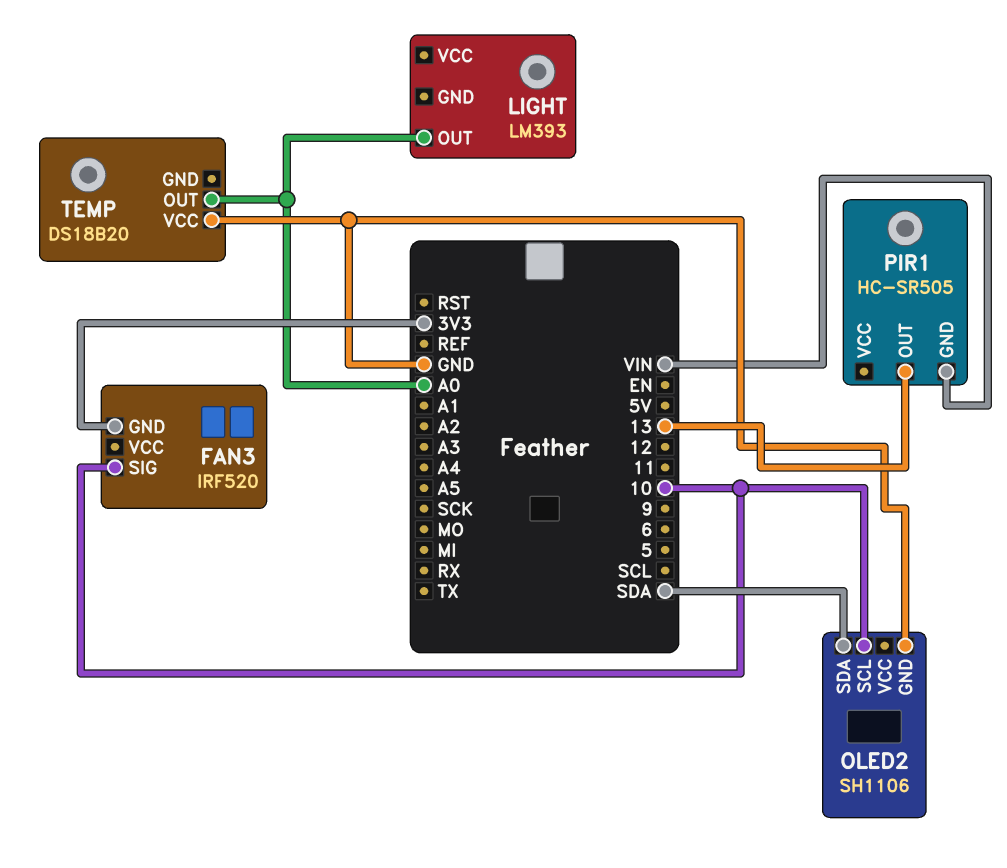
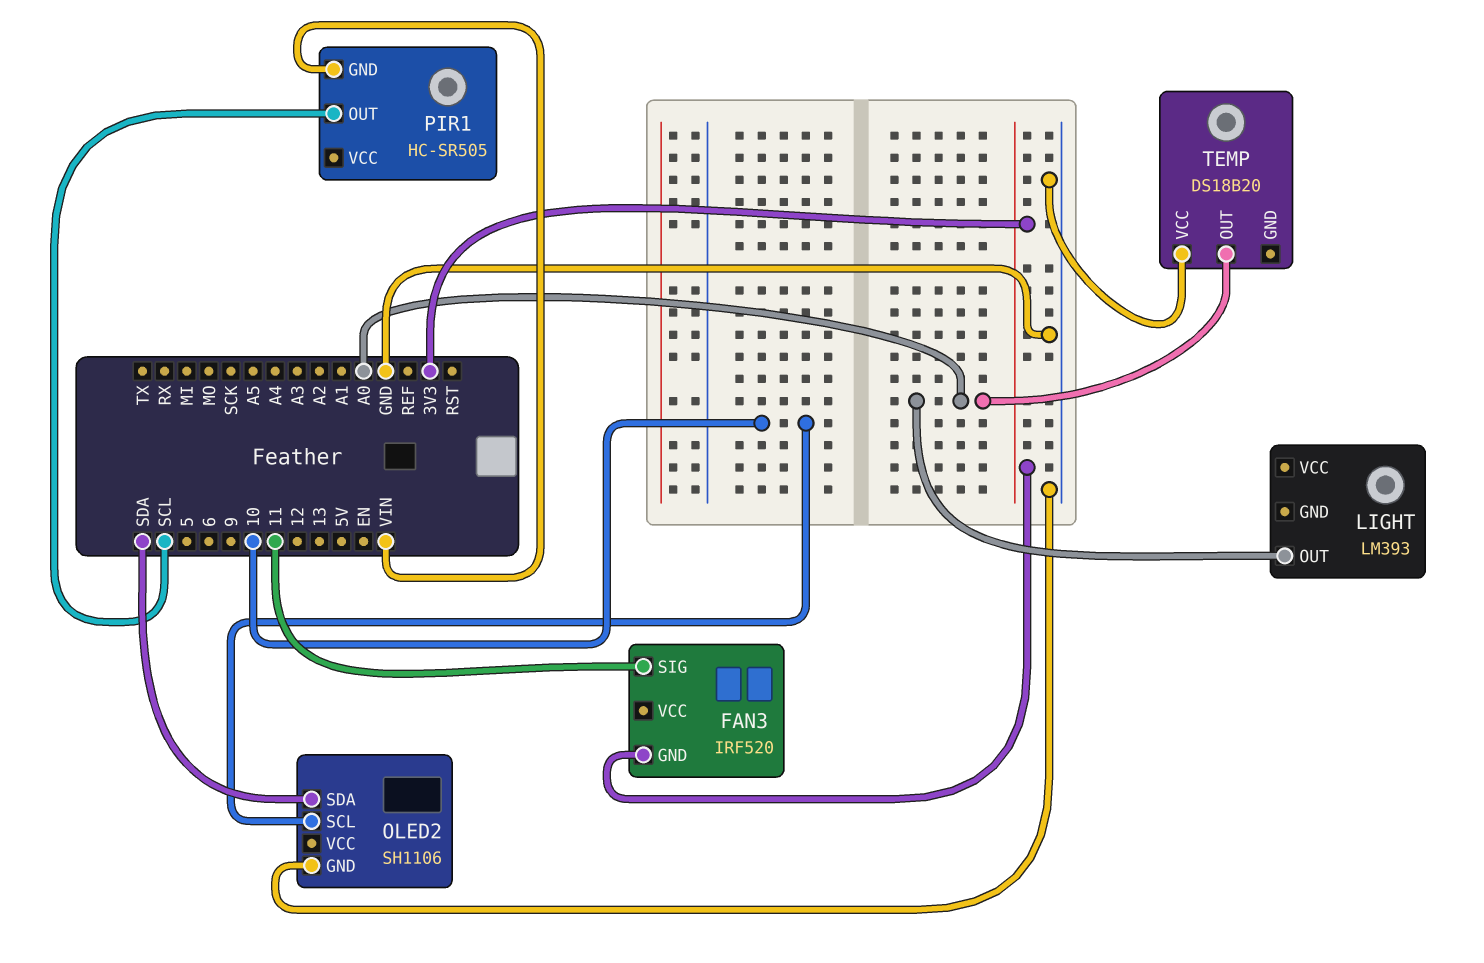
FAN3 pin SIG: 10 -> 11
PIR1 pin OUT: 13 -> SCL

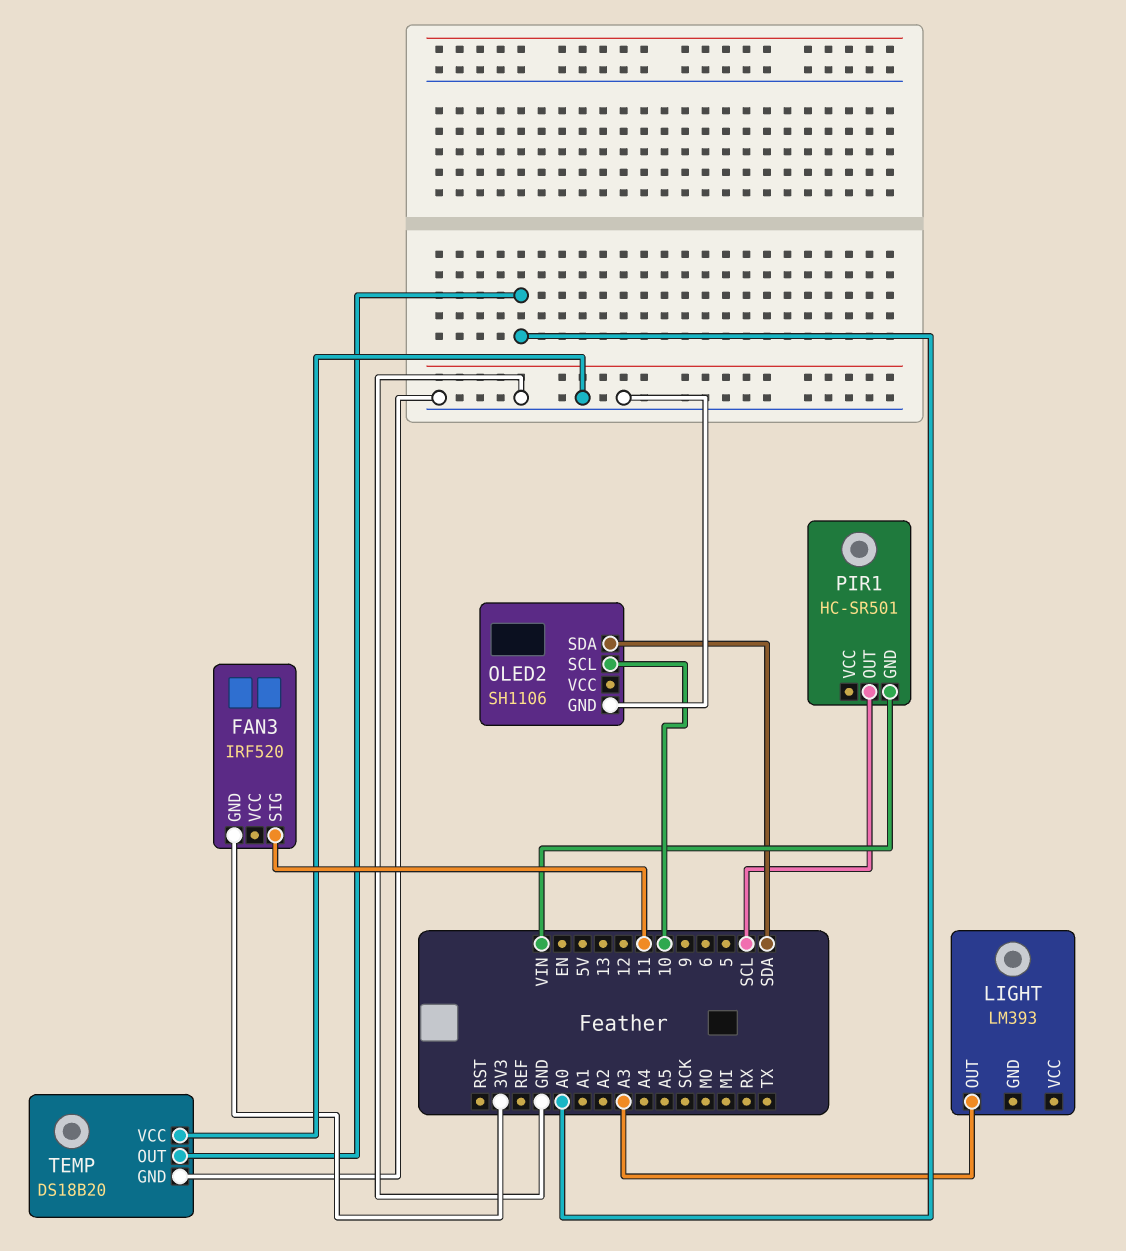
LIGHT pin OUT: A0 -> A3
PIR1: HC-SR505 -> HC-SR501
TEMP pin GND: none -> GND

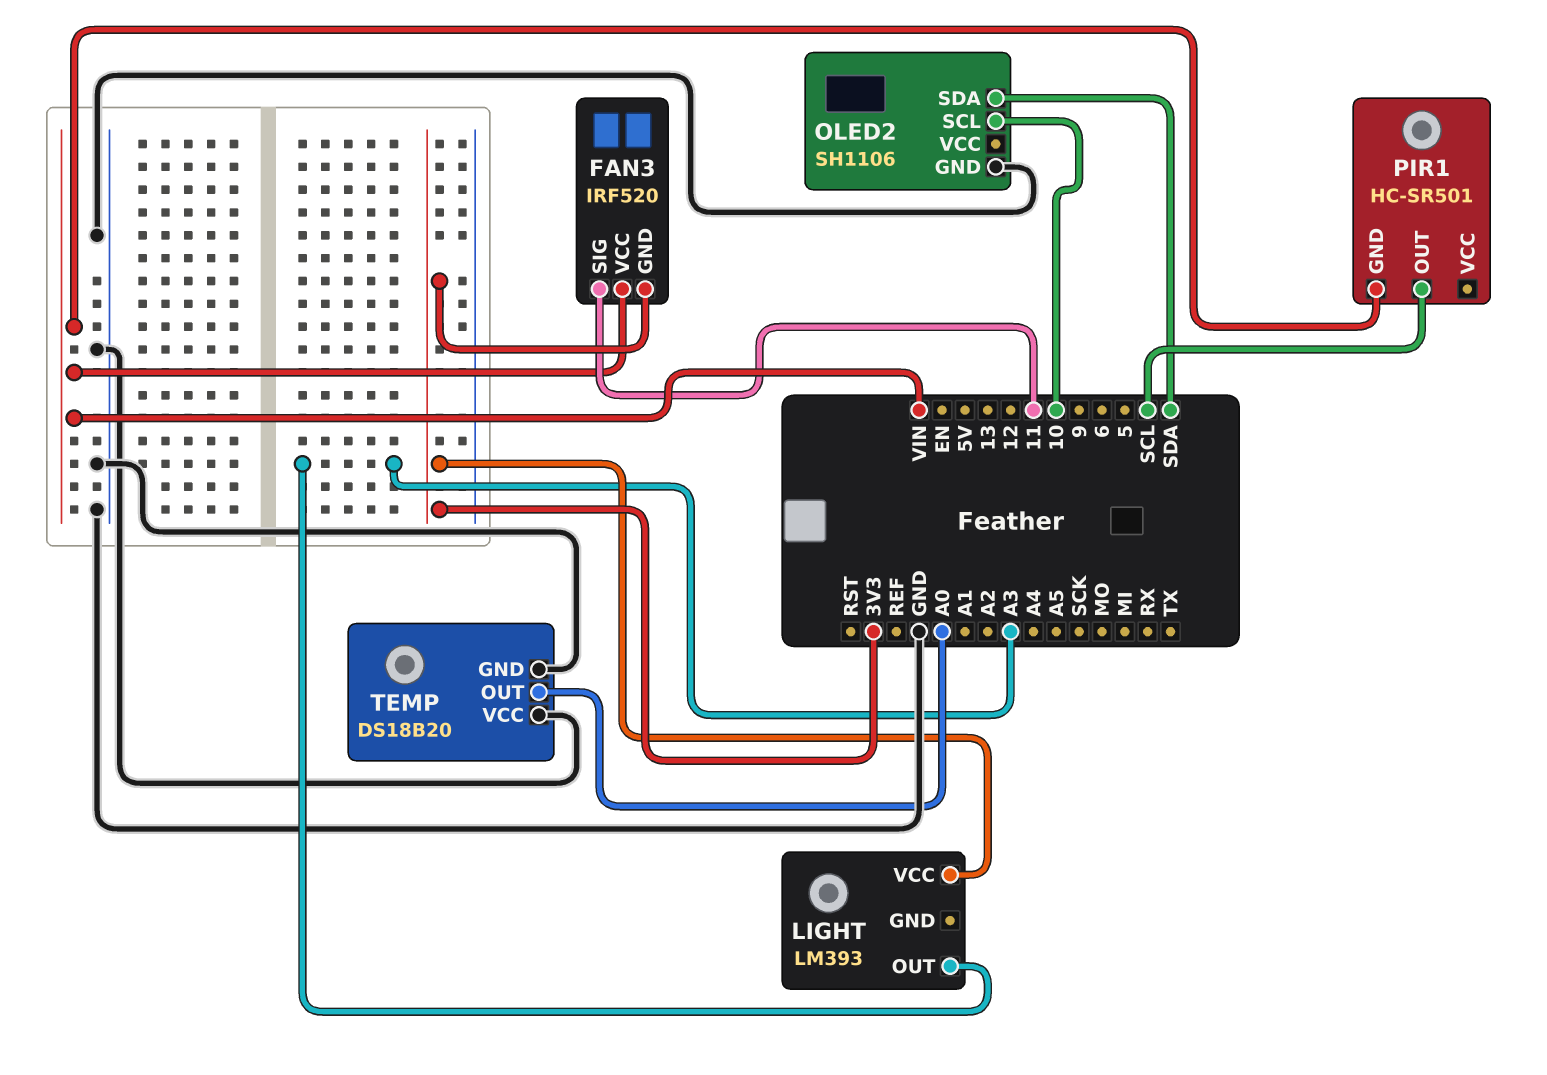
FAN3 pin VCC: none -> VIN
LIGHT pin VCC: none -> 3V3

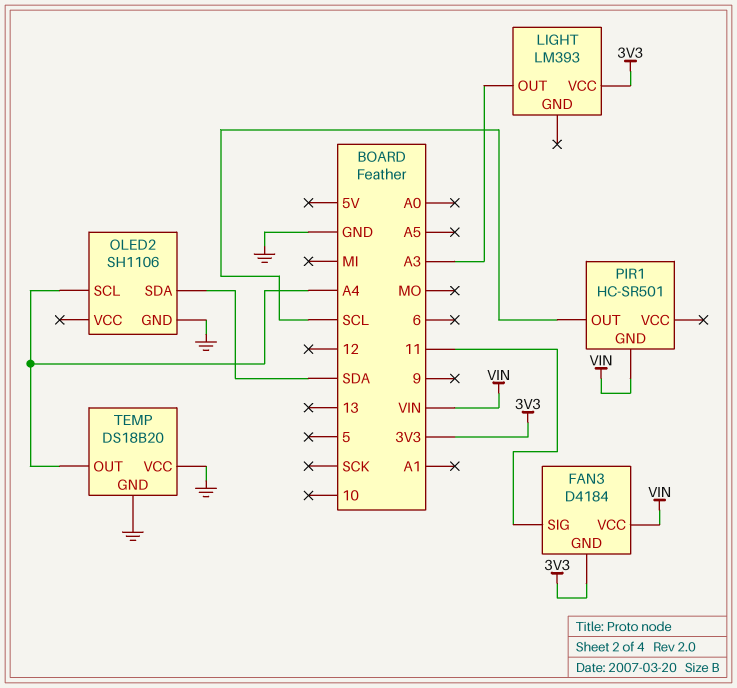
FAN3: IRF520 -> D4184
OLED2 pin SCL: 10 -> A4
TEMP pin OUT: A0 -> A4

